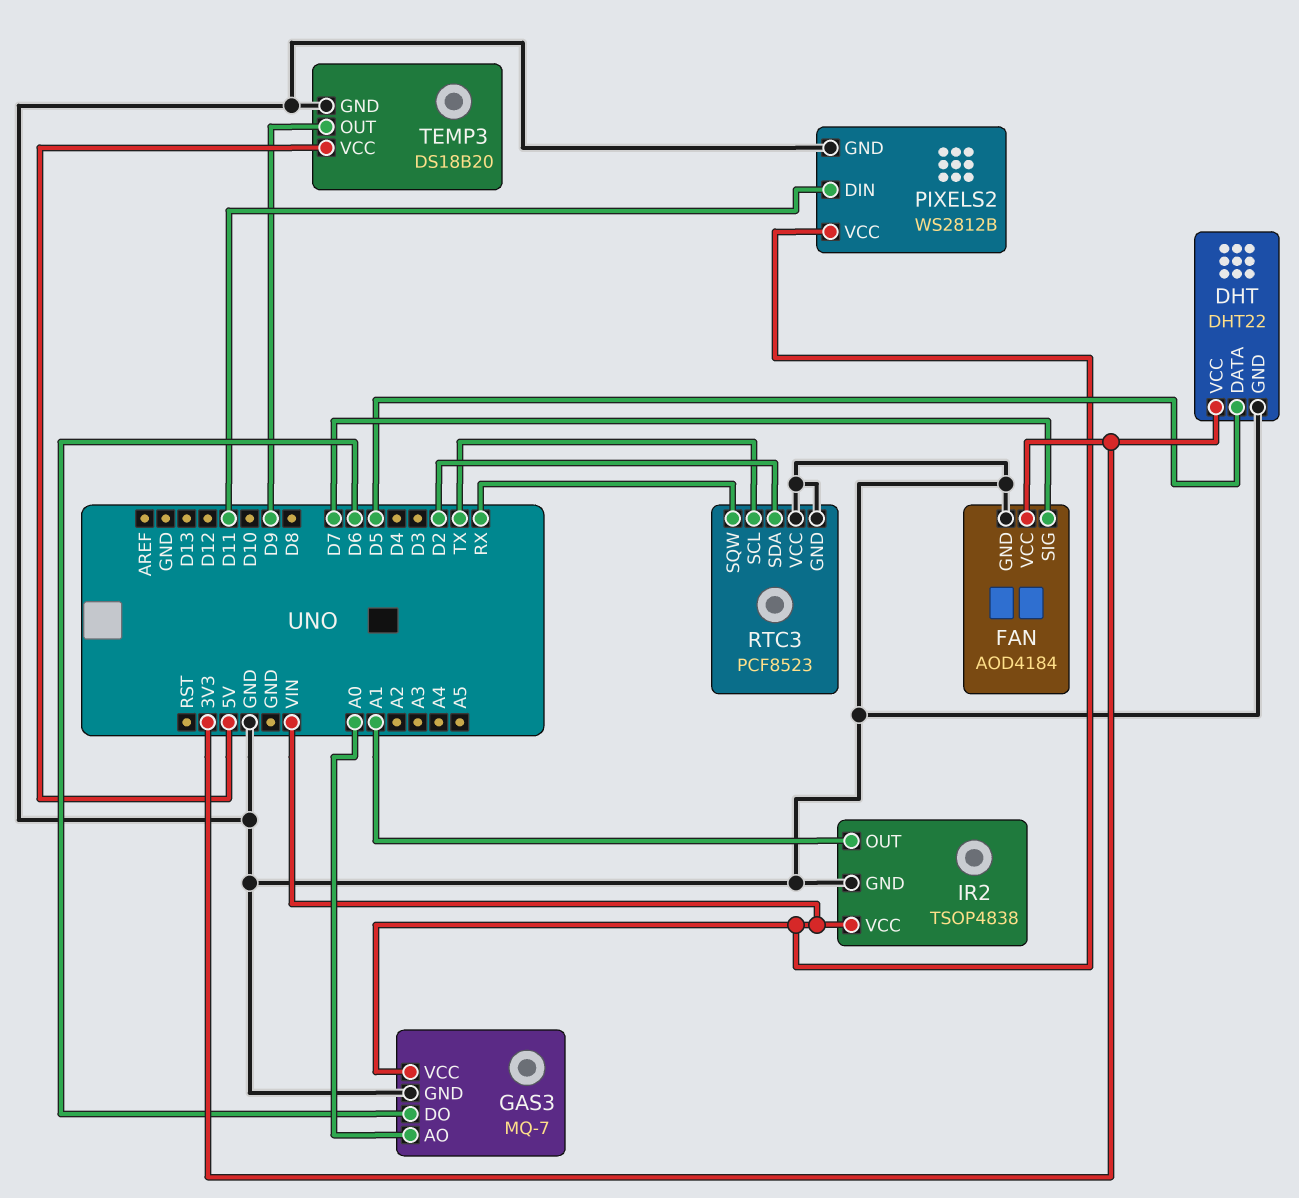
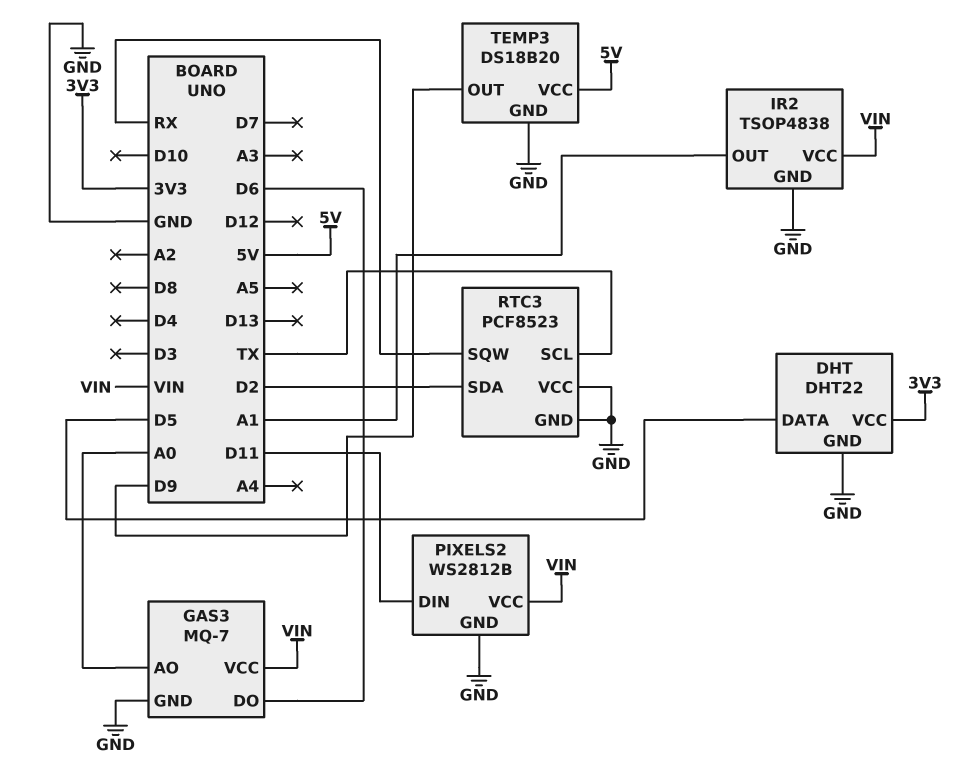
FAN: AOD4184 -> none
FAN pin GND: GND -> none
FAN pin SIG: D7 -> none
FAN pin VCC: 3V3 -> none

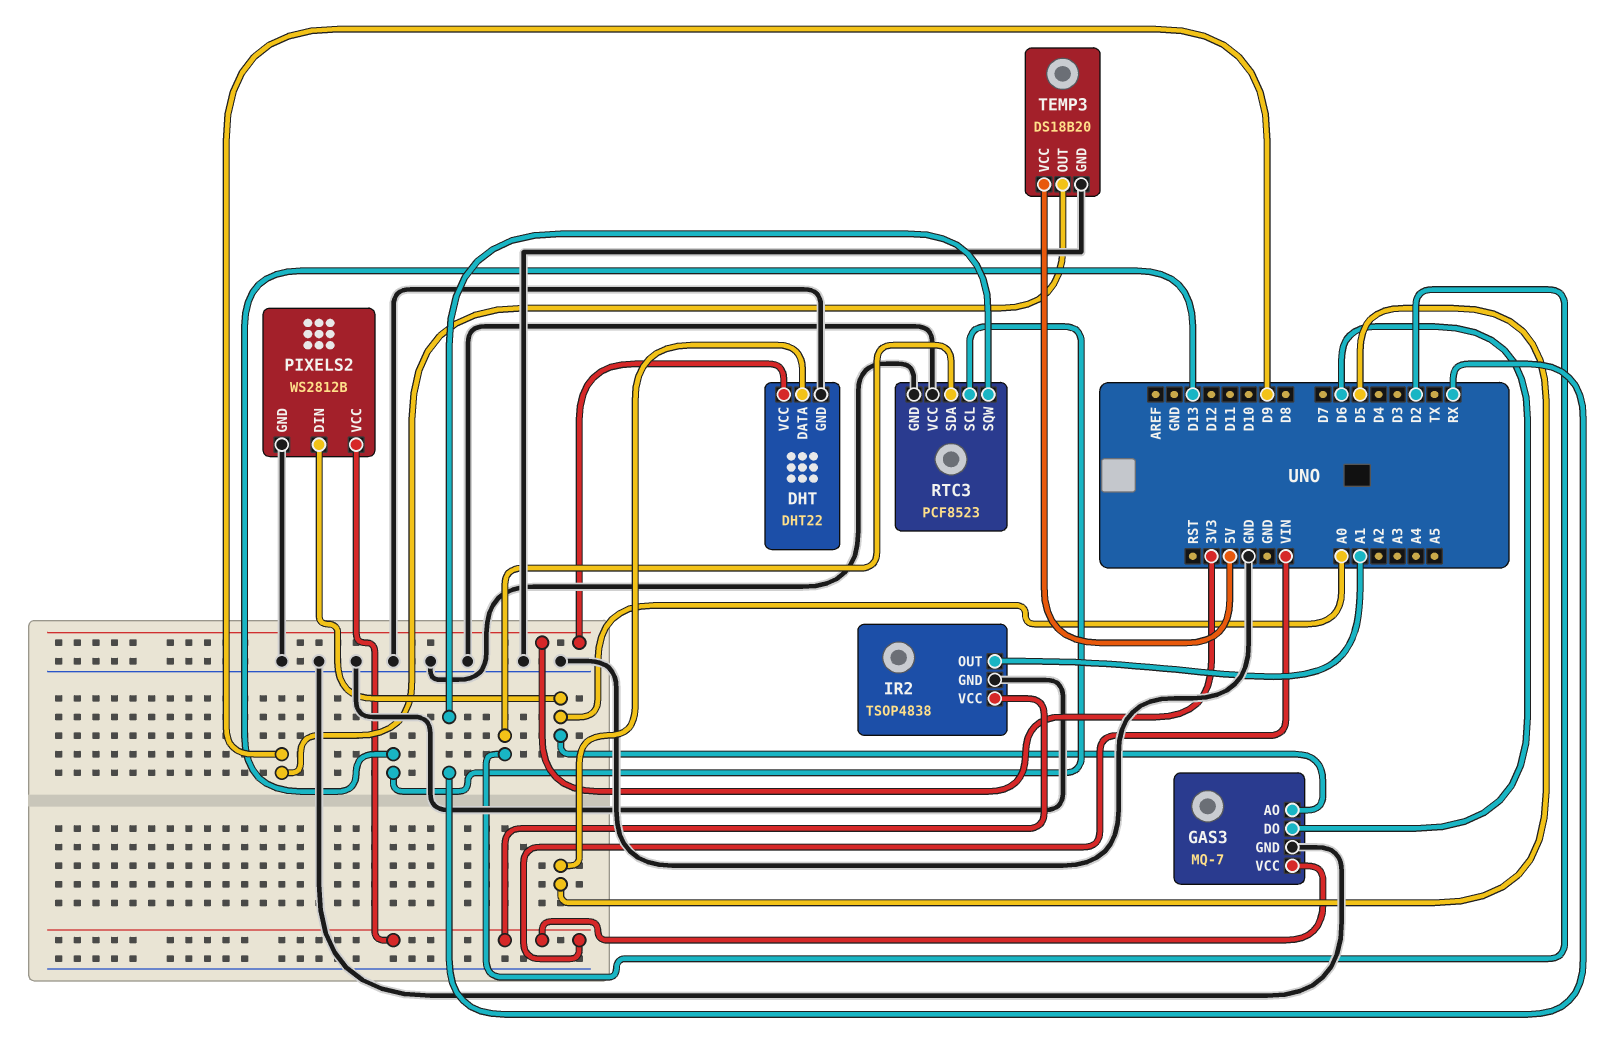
PIXELS2 pin DIN: D11 -> A0
RTC3 pin SCL: TX -> D13

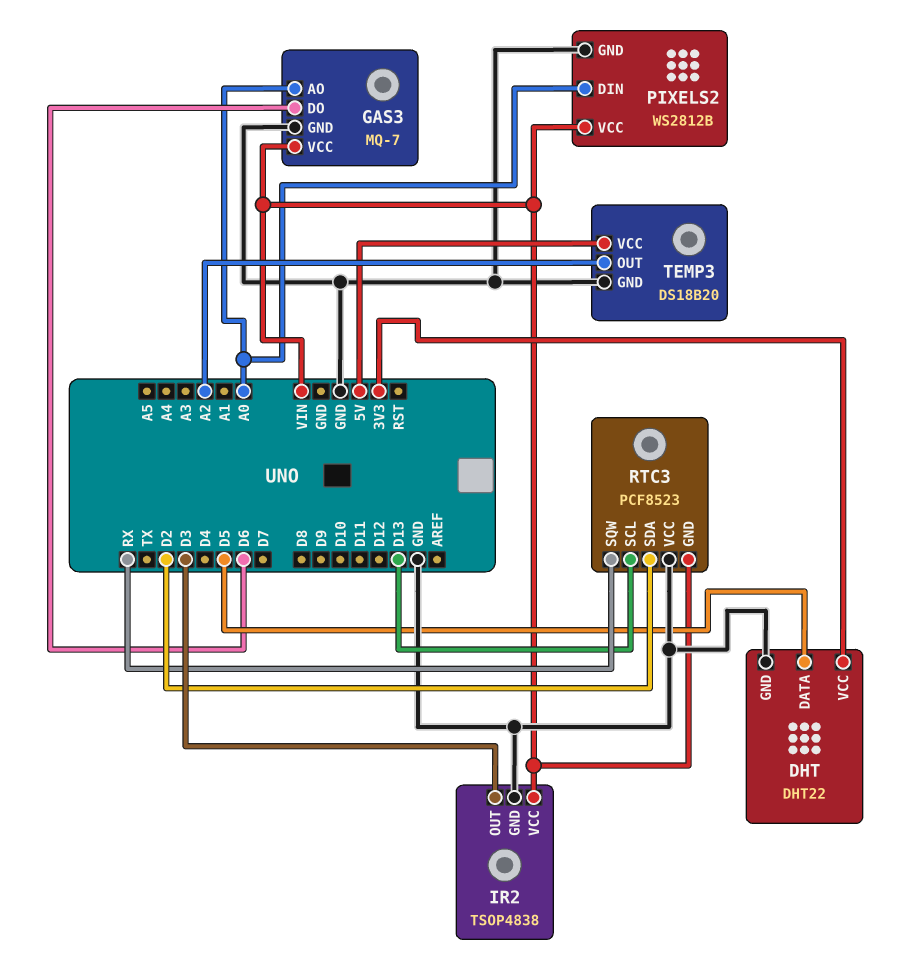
IR2 pin OUT: A1 -> D3
RTC3 pin GND: GND -> VIN
TEMP3 pin OUT: D9 -> A2

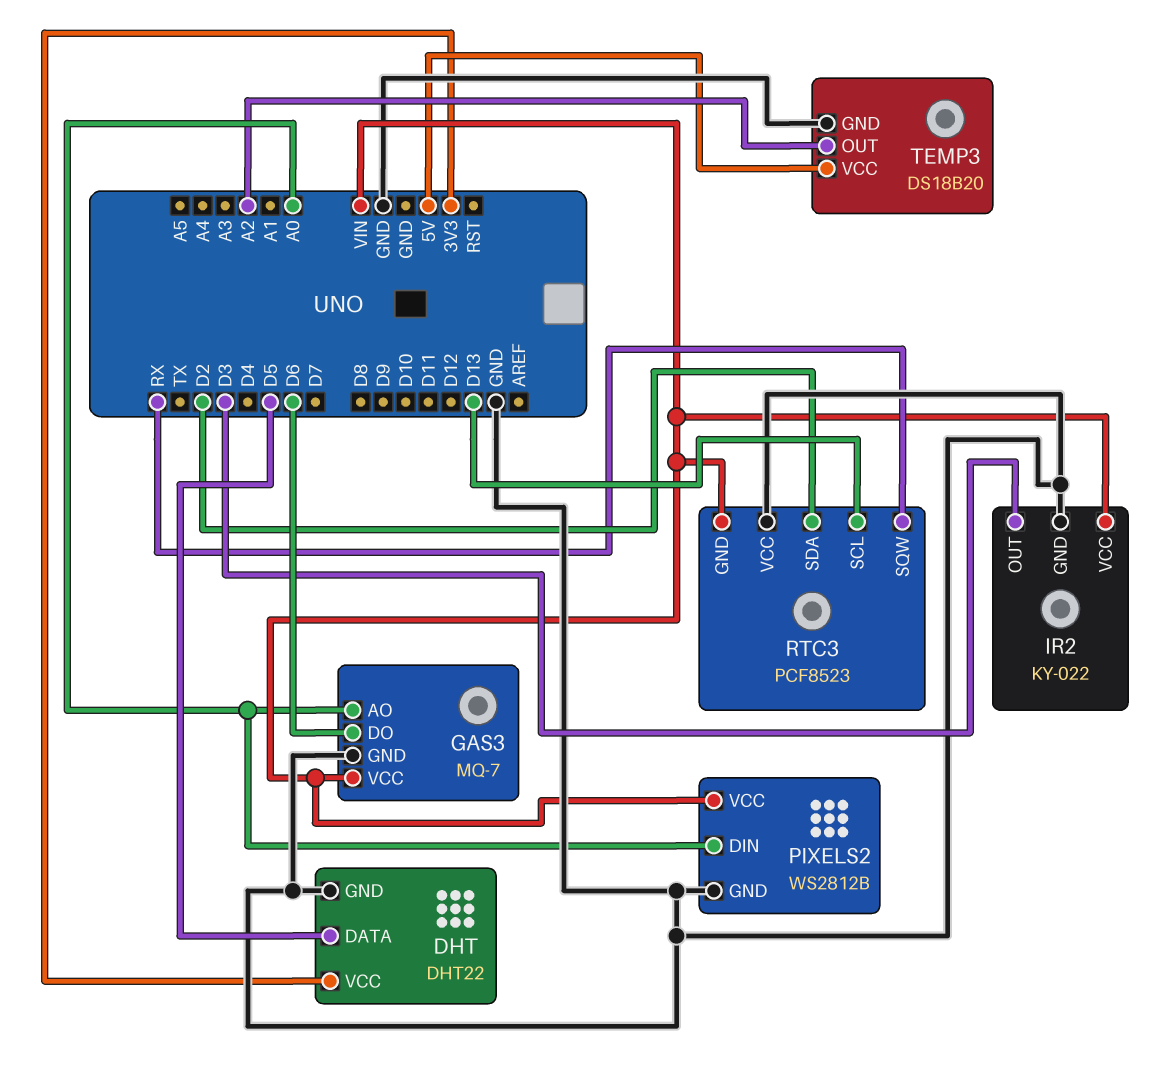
IR2: TSOP4838 -> KY-022

